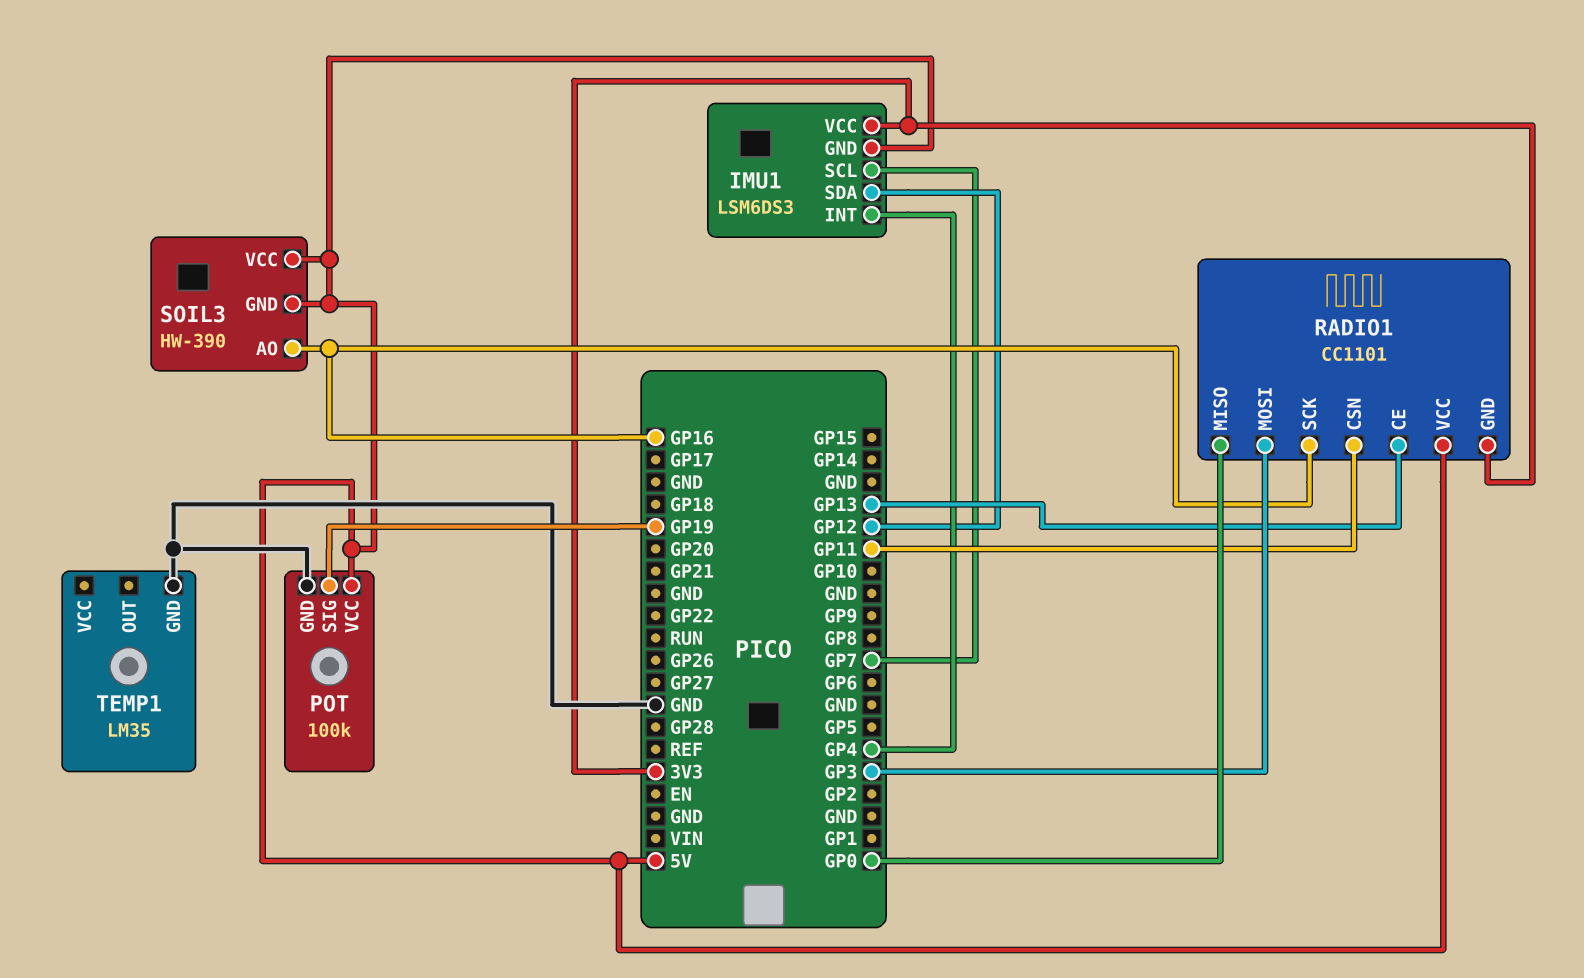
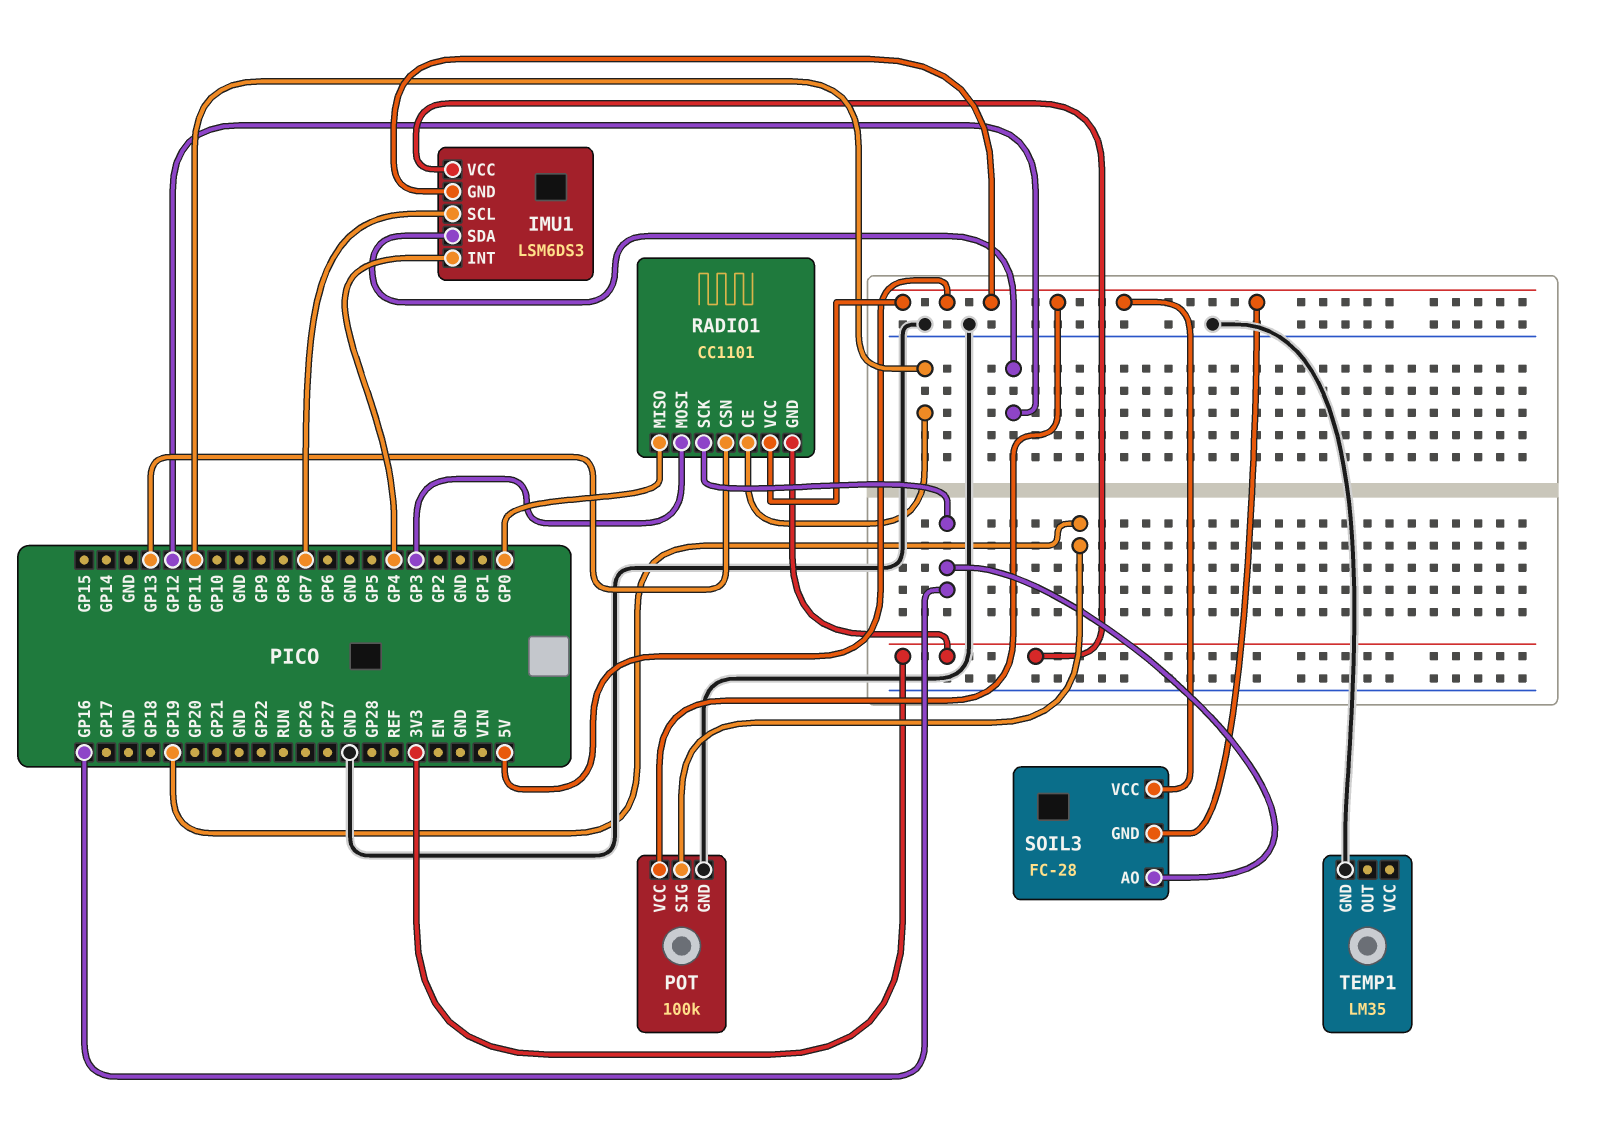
RADIO1 pin CE: GP13 -> GP11
RADIO1 pin CSN: GP11 -> GP13
SOIL3: HW-390 -> FC-28

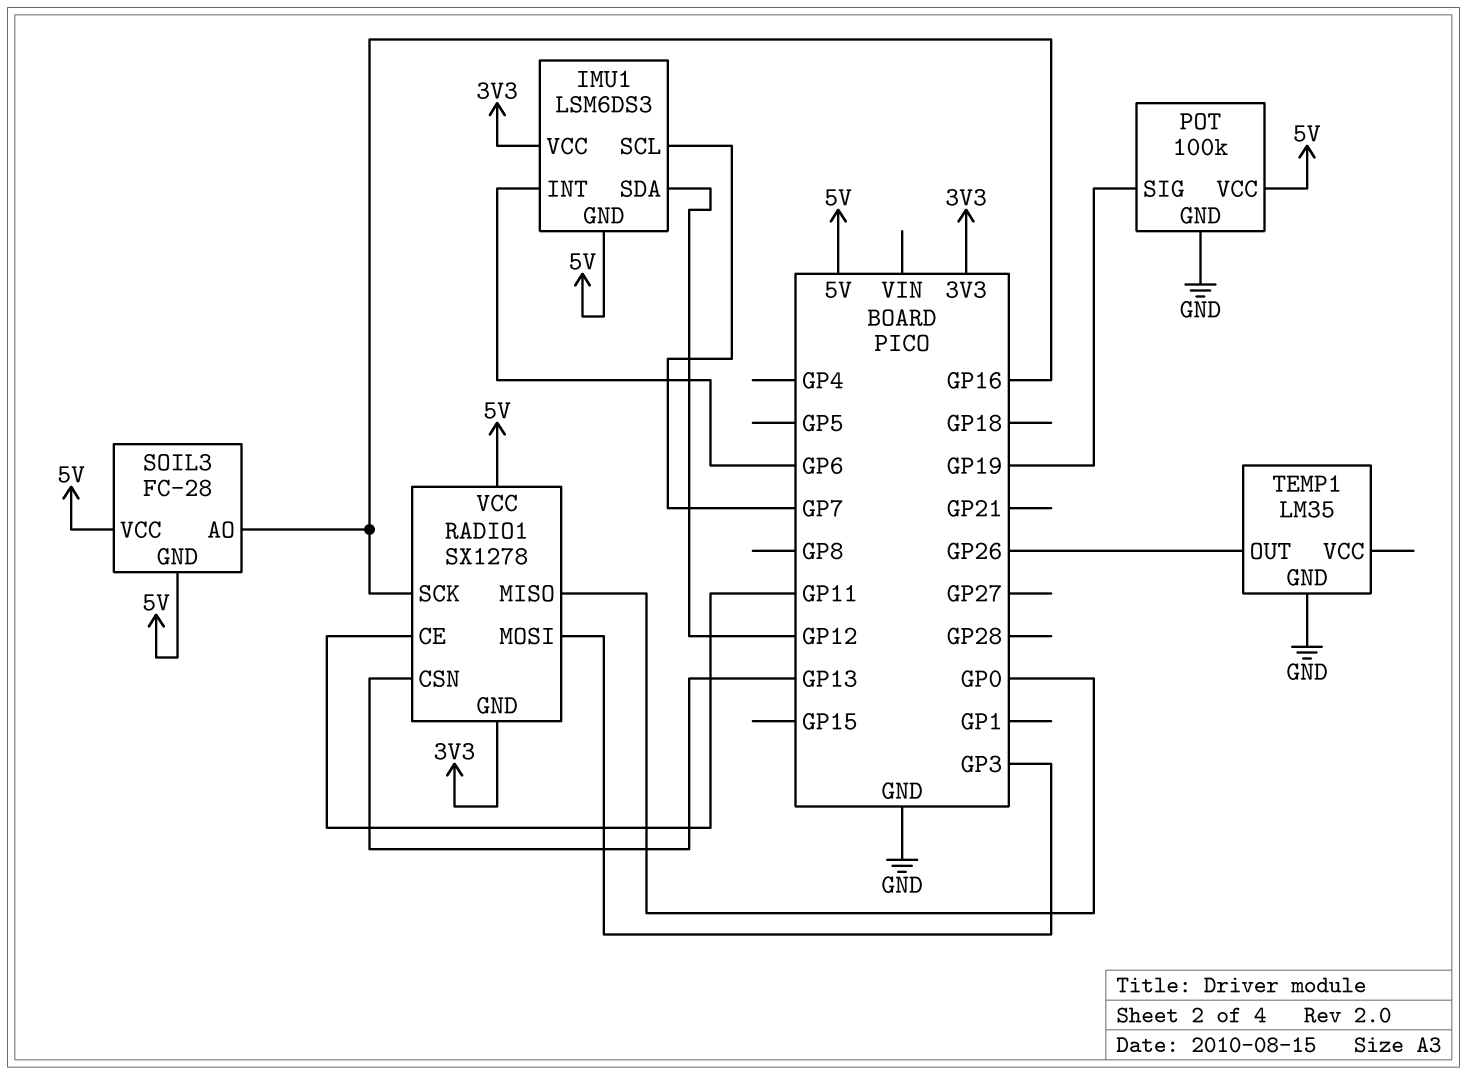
IMU1 pin INT: GP4 -> GP6
RADIO1: CC1101 -> SX1278
TEMP1 pin OUT: none -> GP26

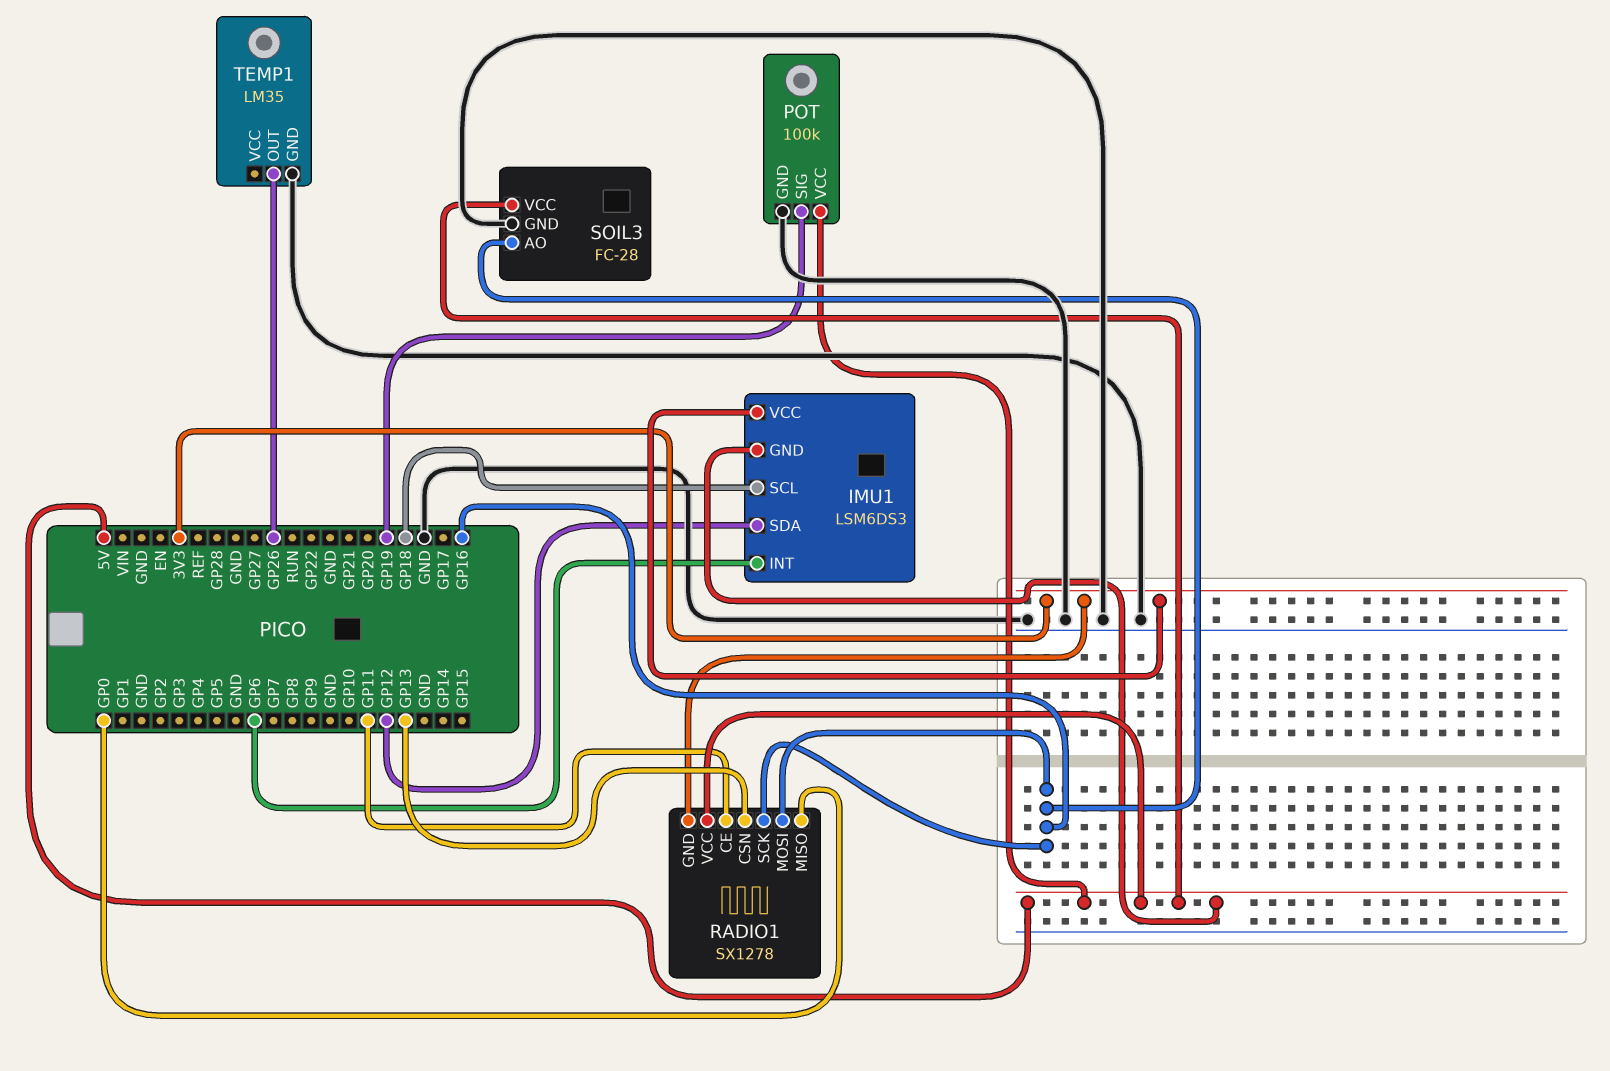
IMU1 pin SCL: GP7 -> GP18
RADIO1 pin MOSI: GP3 -> GP16
SOIL3 pin GND: 5V -> GND

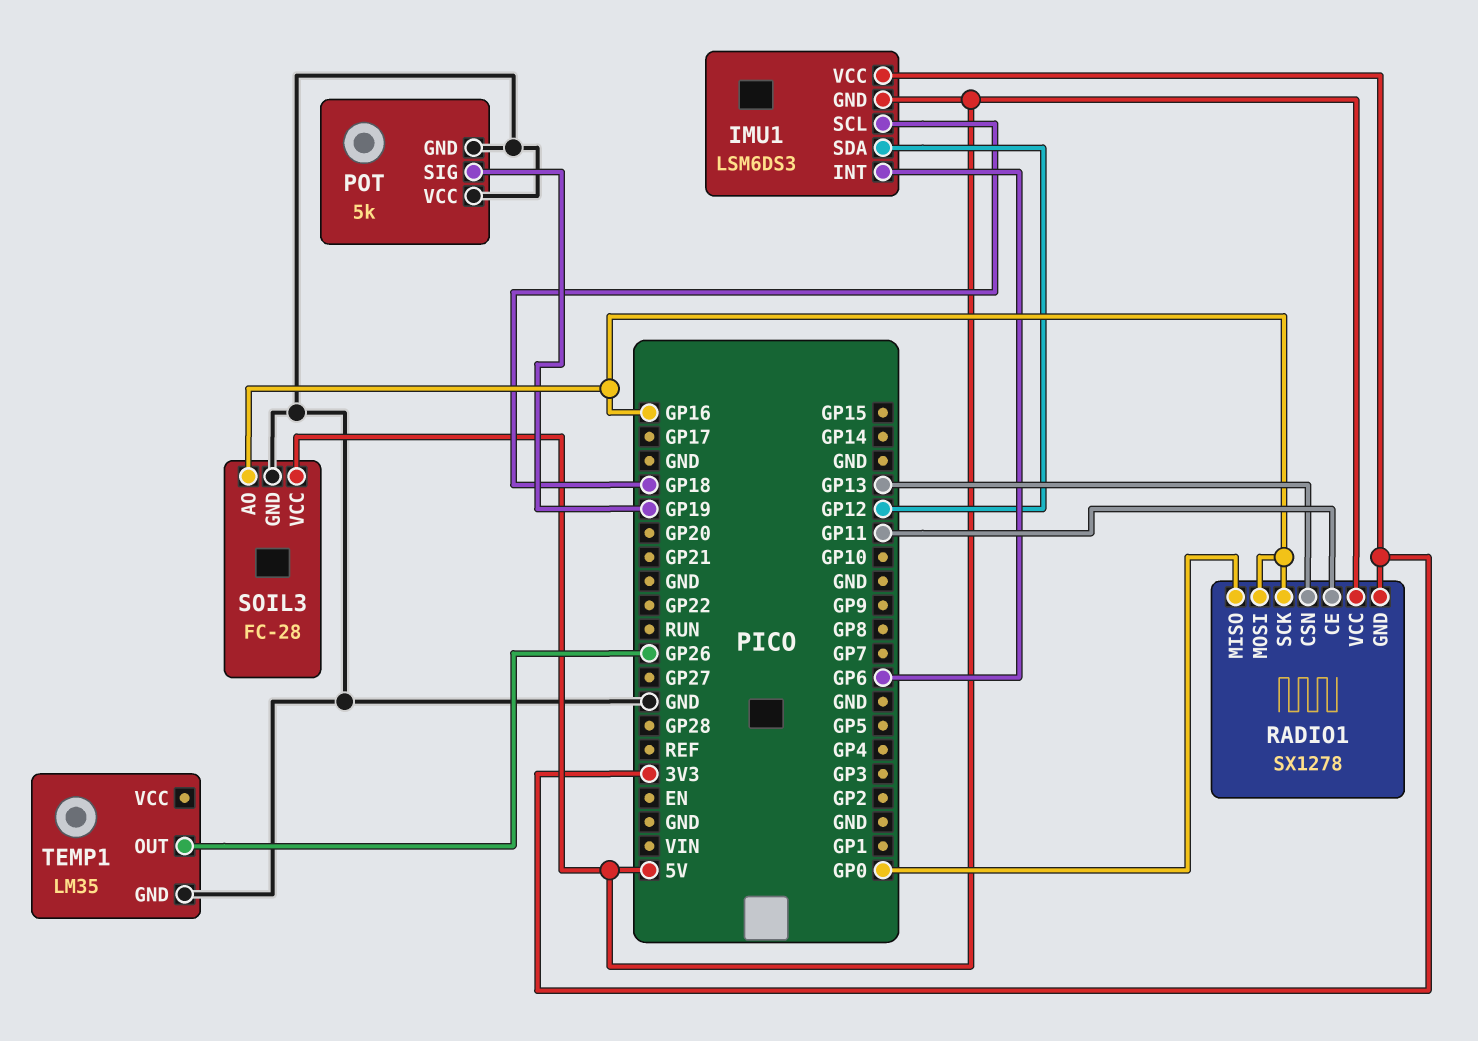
POT: 100k -> 5k
POT pin VCC: 5V -> GND

